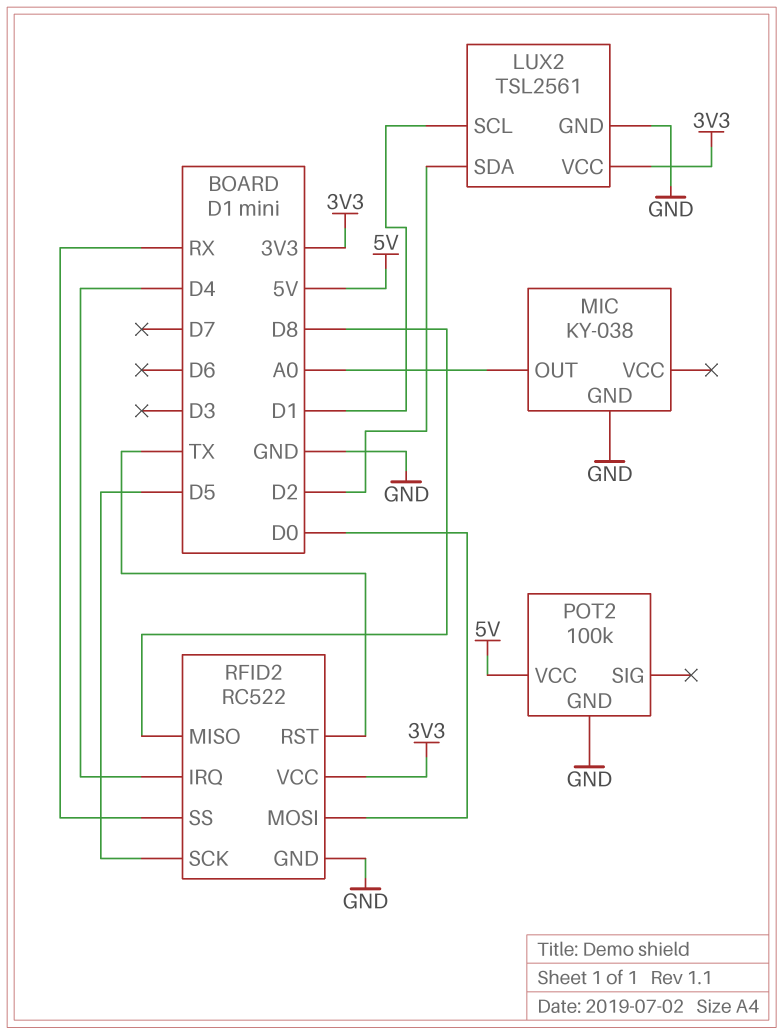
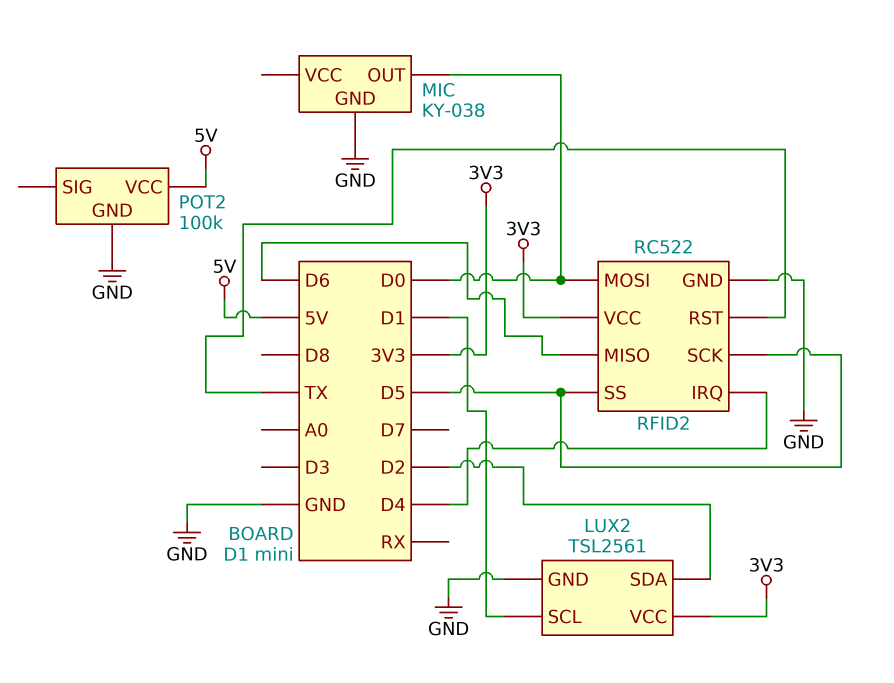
MIC pin OUT: A0 -> D0
RFID2 pin MISO: D8 -> D6
RFID2 pin SS: RX -> D5

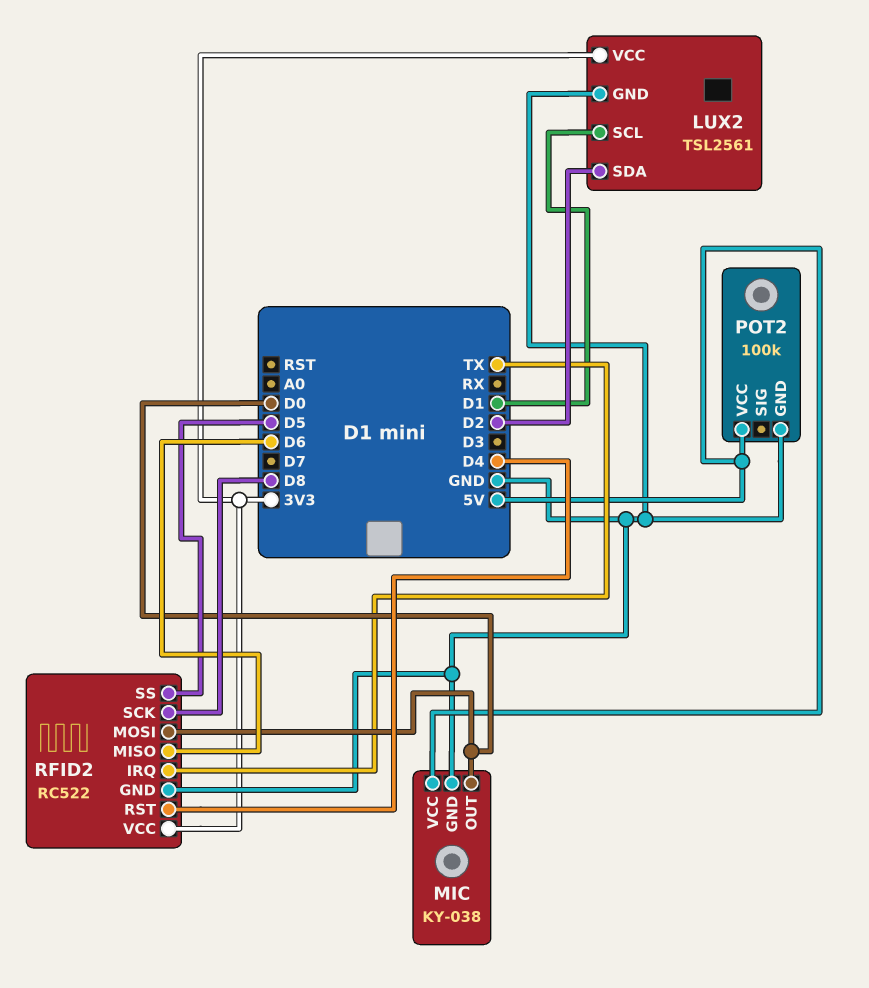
MIC pin VCC: none -> 5V
RFID2 pin IRQ: D4 -> TX
RFID2 pin RST: TX -> D4
RFID2 pin SCK: D5 -> D8

